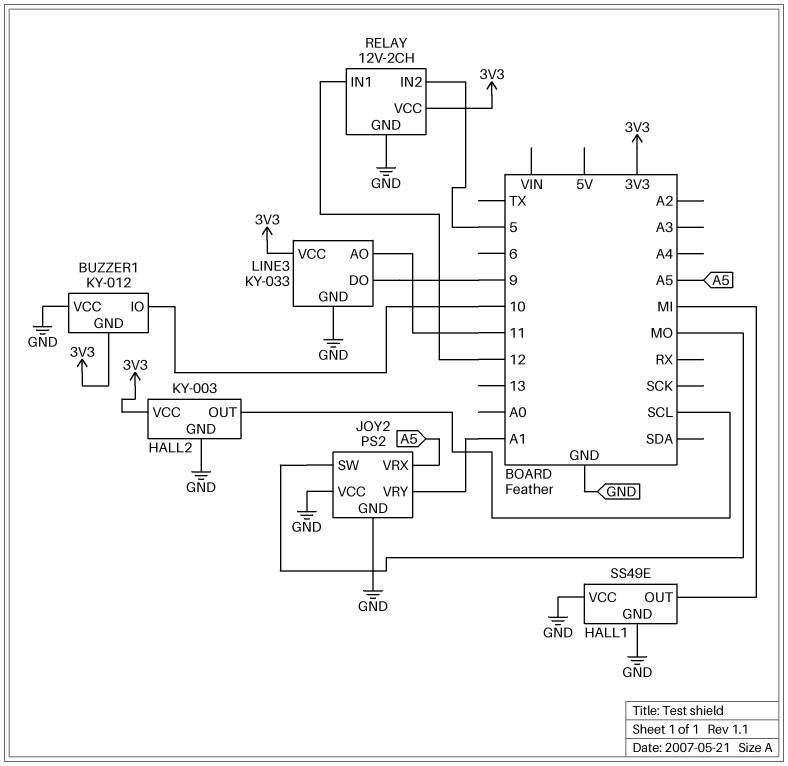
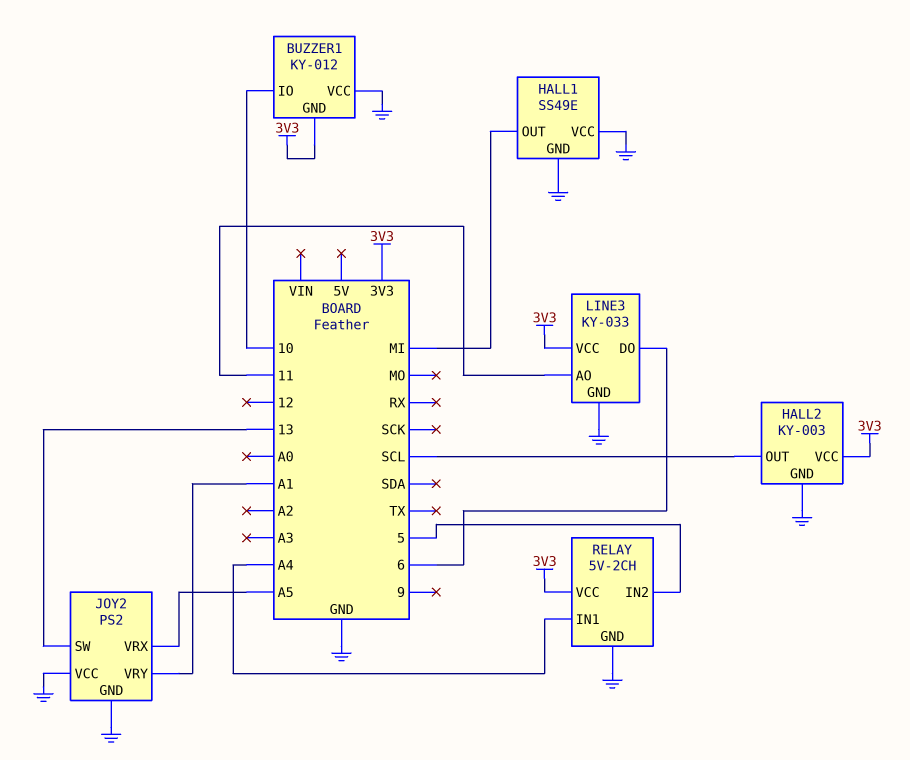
JOY2 pin SW: MO -> 13
LINE3 pin DO: 9 -> 6
RELAY: 12V-2CH -> 5V-2CH
RELAY pin IN1: 12 -> A4

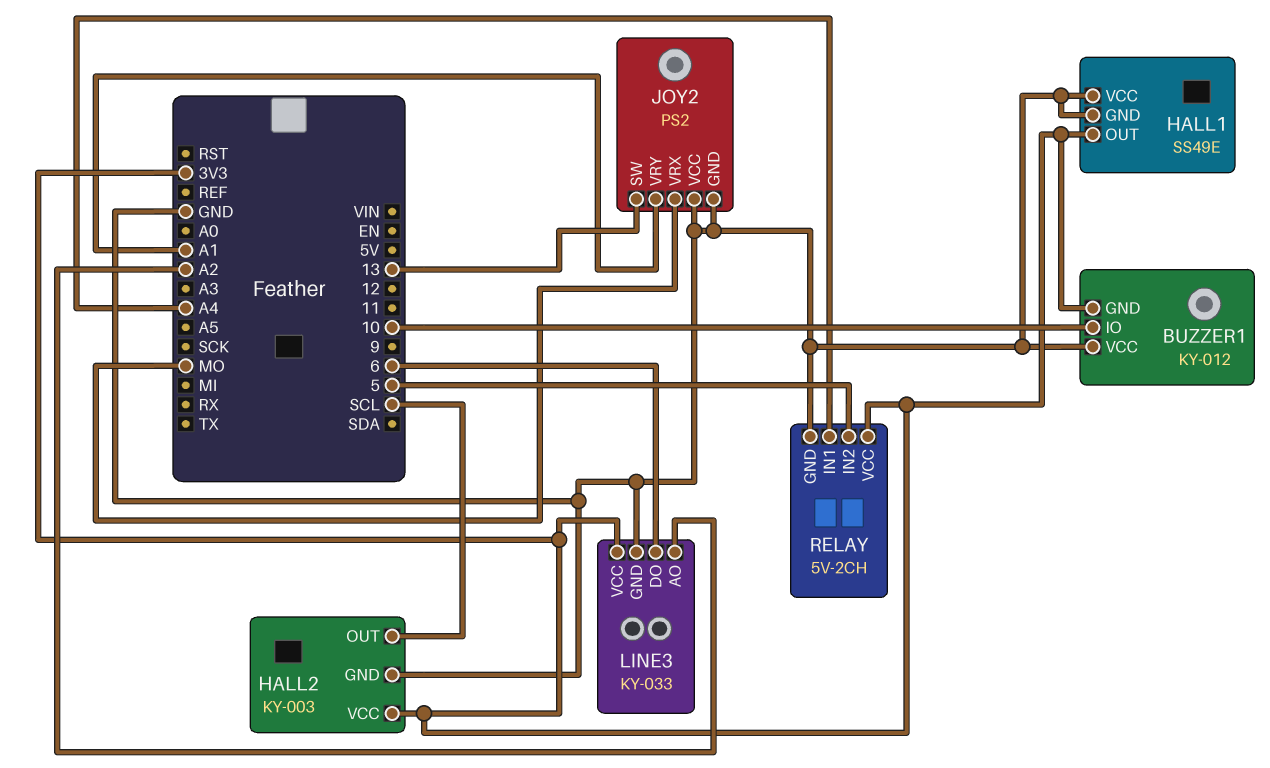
HALL1 pin OUT: MI -> 3V3
JOY2 pin VRX: A5 -> MO
LINE3 pin AO: 11 -> A2

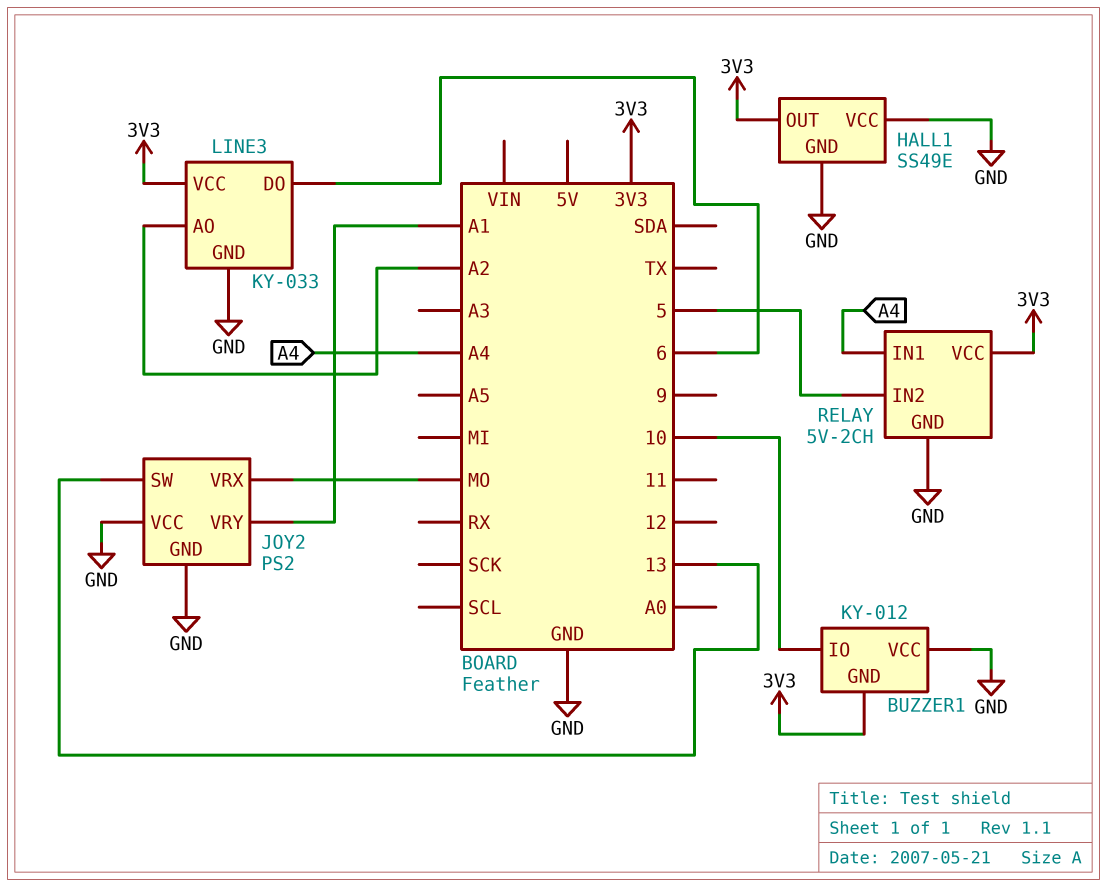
HALL2: KY-003 -> none
HALL2 pin GND: GND -> none
HALL2 pin OUT: SCL -> none
HALL2 pin VCC: 3V3 -> none

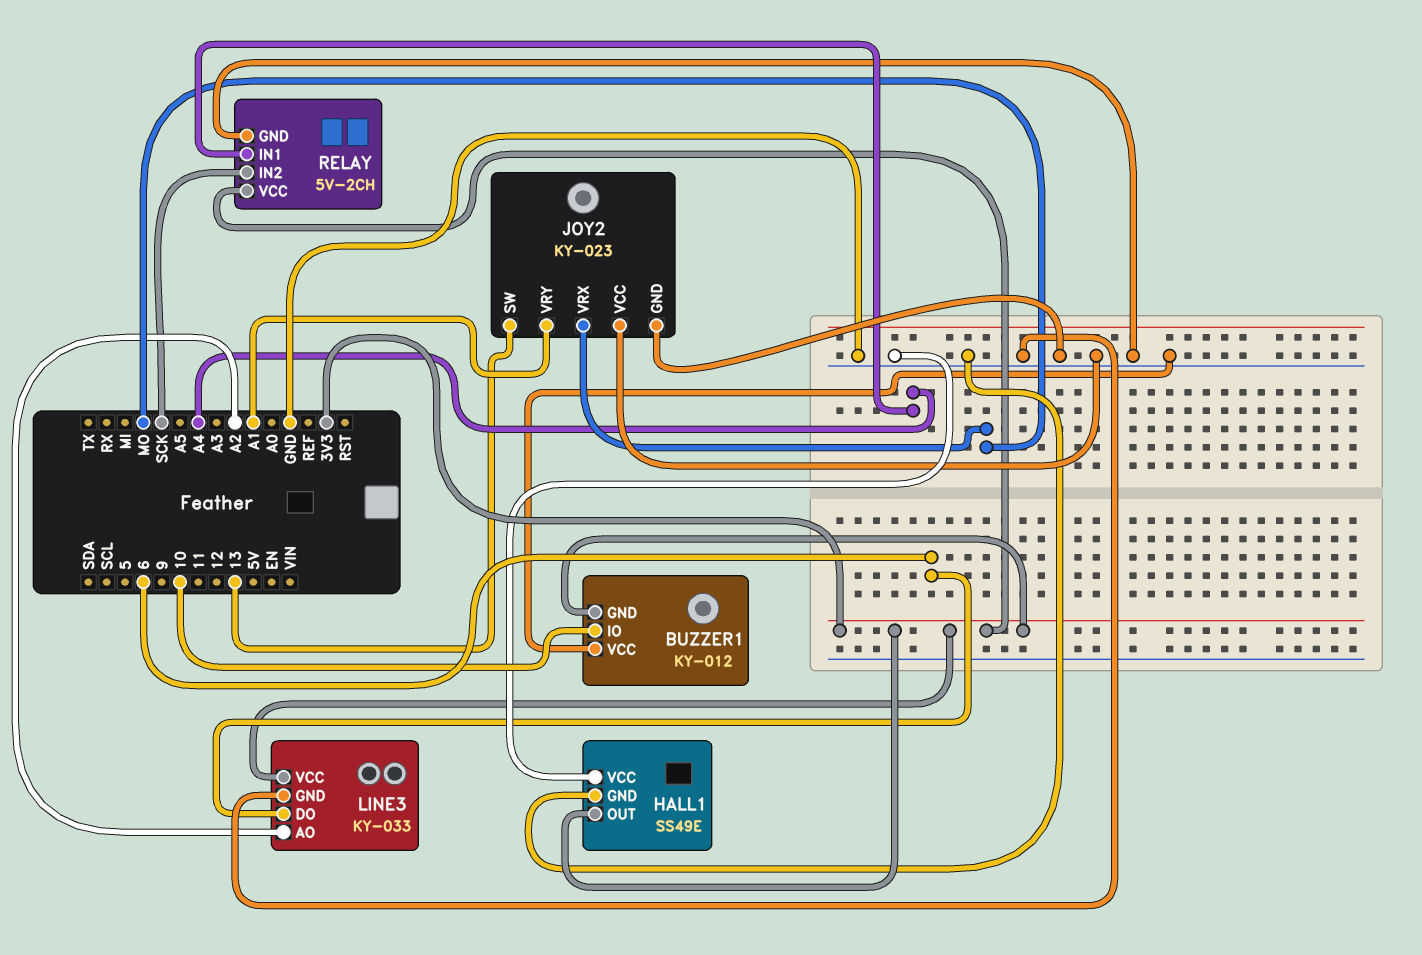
JOY2: PS2 -> KY-023
RELAY pin IN2: 5 -> SCK

